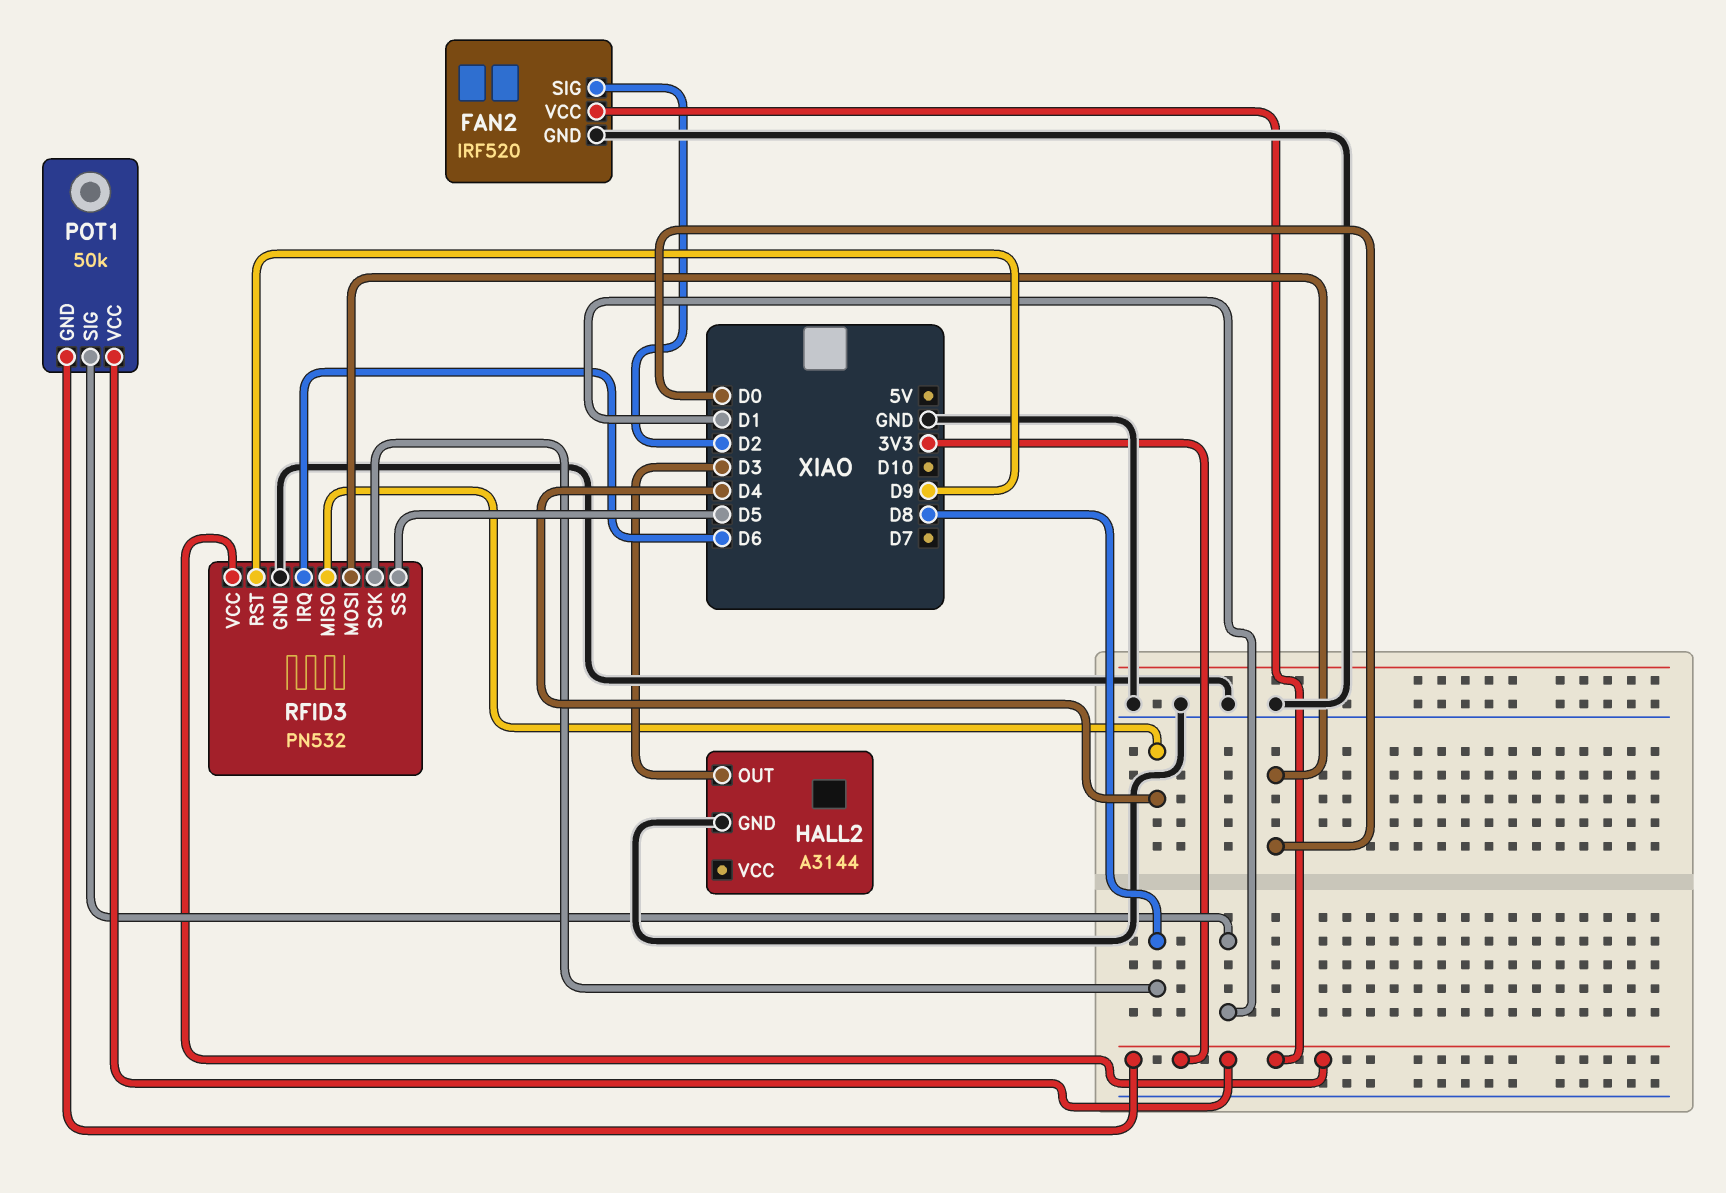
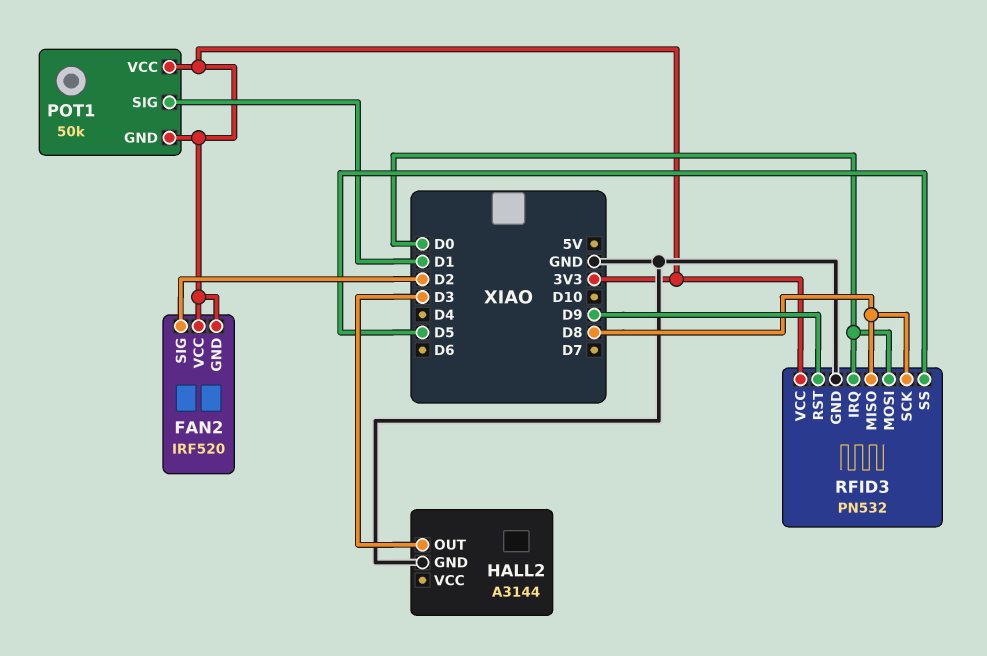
FAN2 pin GND: GND -> 3V3
RFID3 pin IRQ: D6 -> D0
RFID3 pin MISO: D4 -> D8

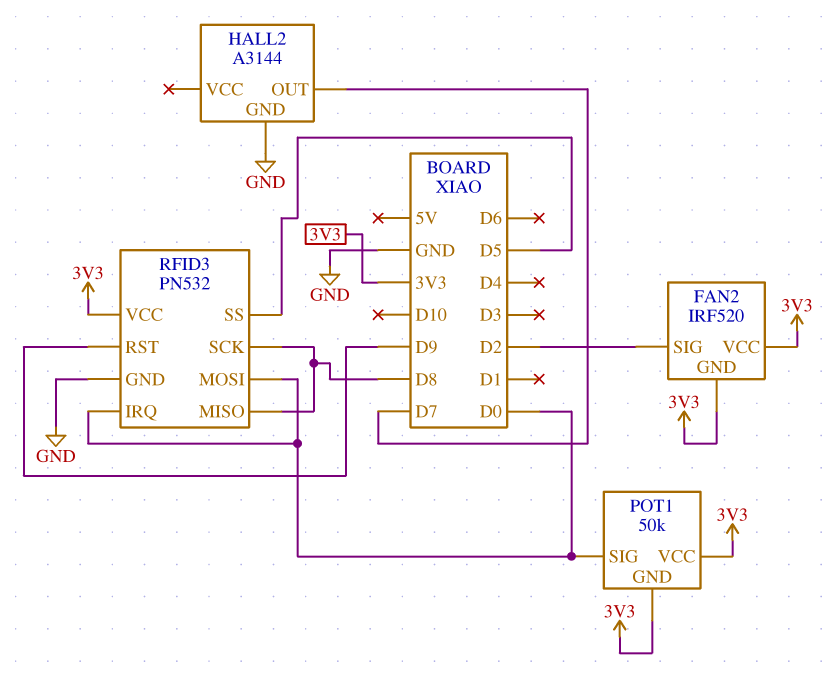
HALL2 pin OUT: D3 -> D7
POT1 pin SIG: D1 -> D0

